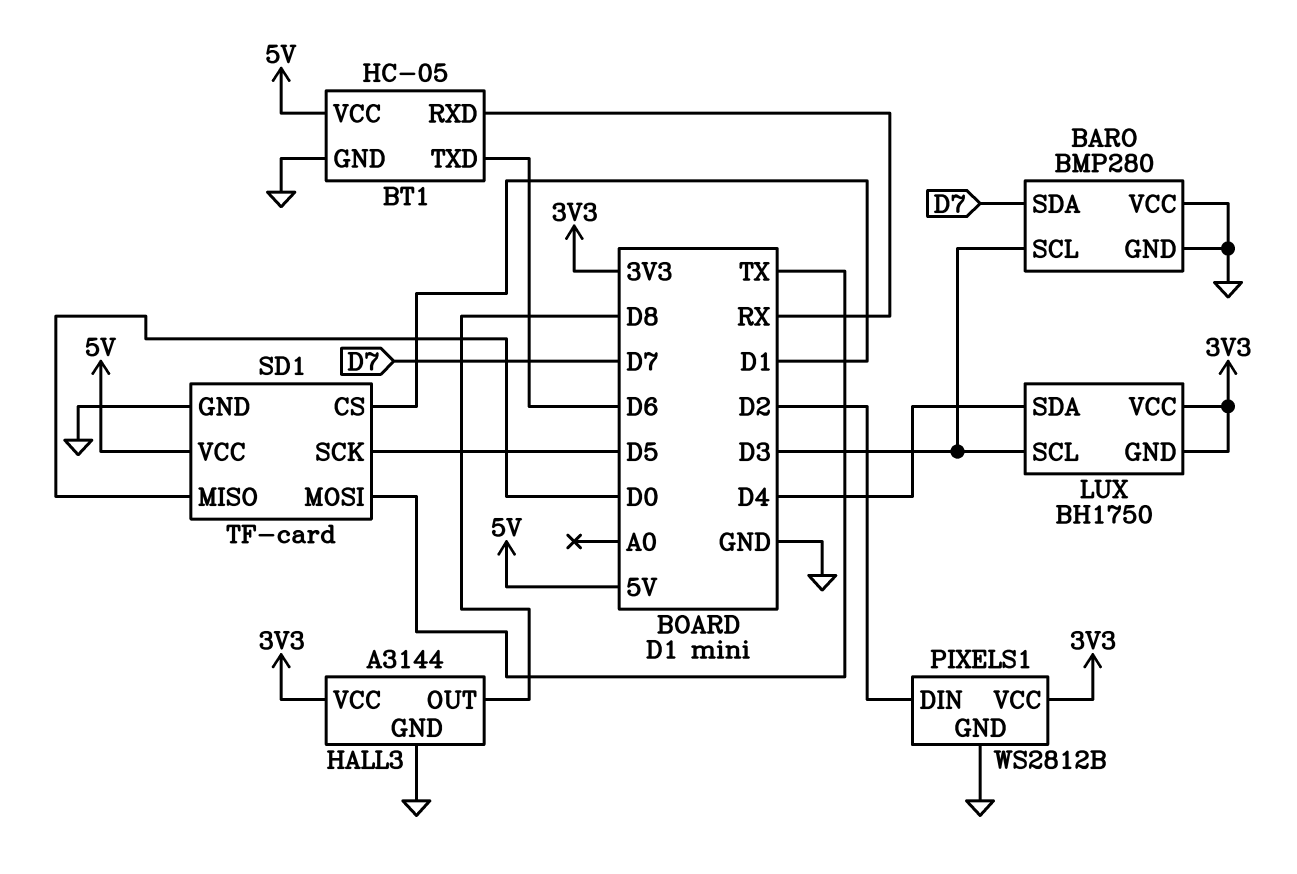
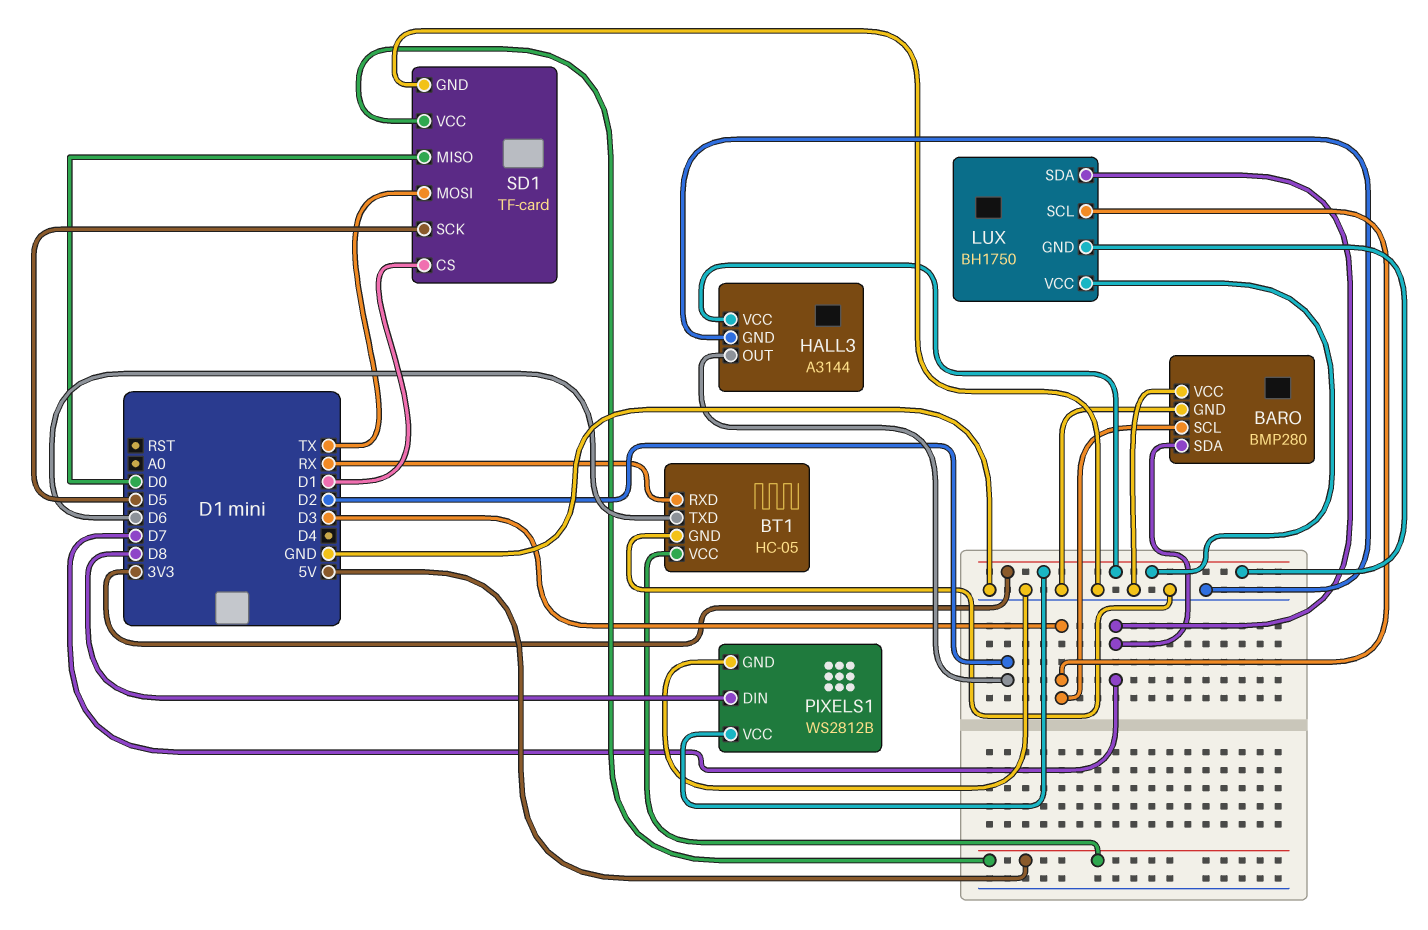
HALL3 pin OUT: D8 -> D2
LUX pin SDA: D4 -> D7
PIXELS1 pin DIN: D2 -> D8

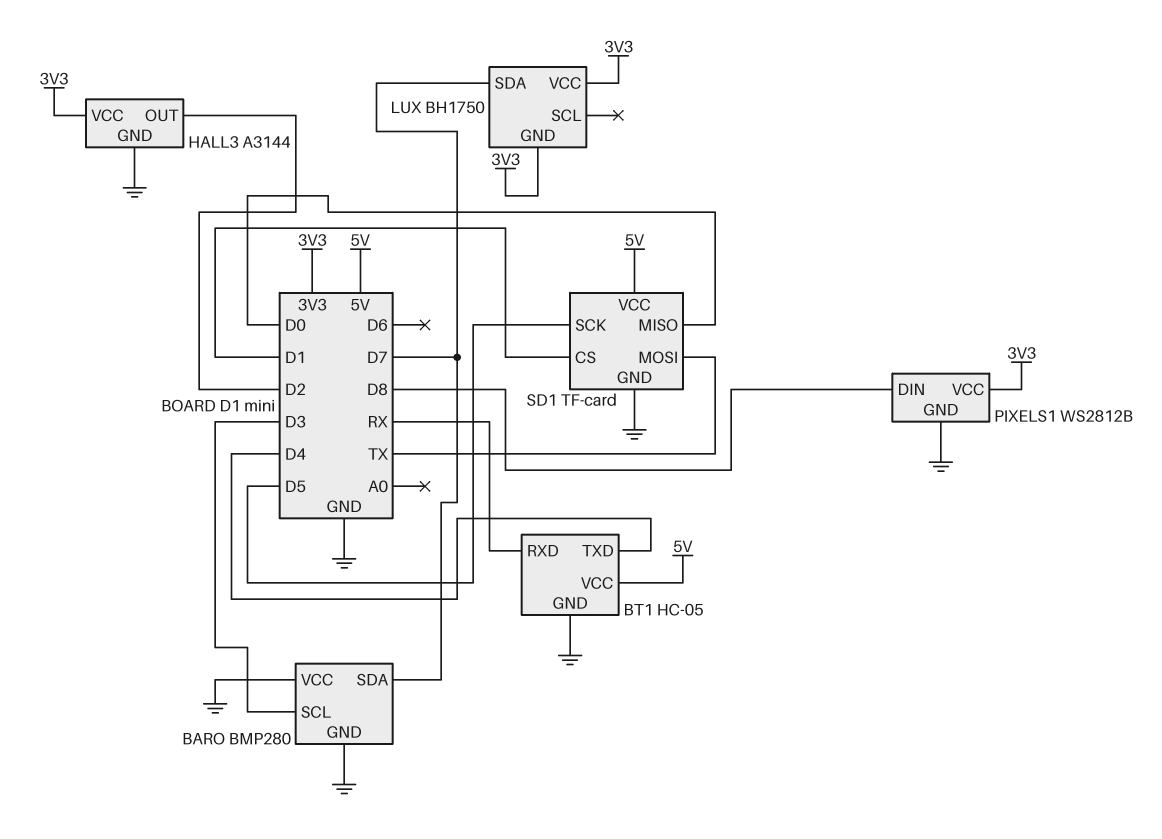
BT1 pin TXD: D6 -> D4
LUX pin SCL: D3 -> none

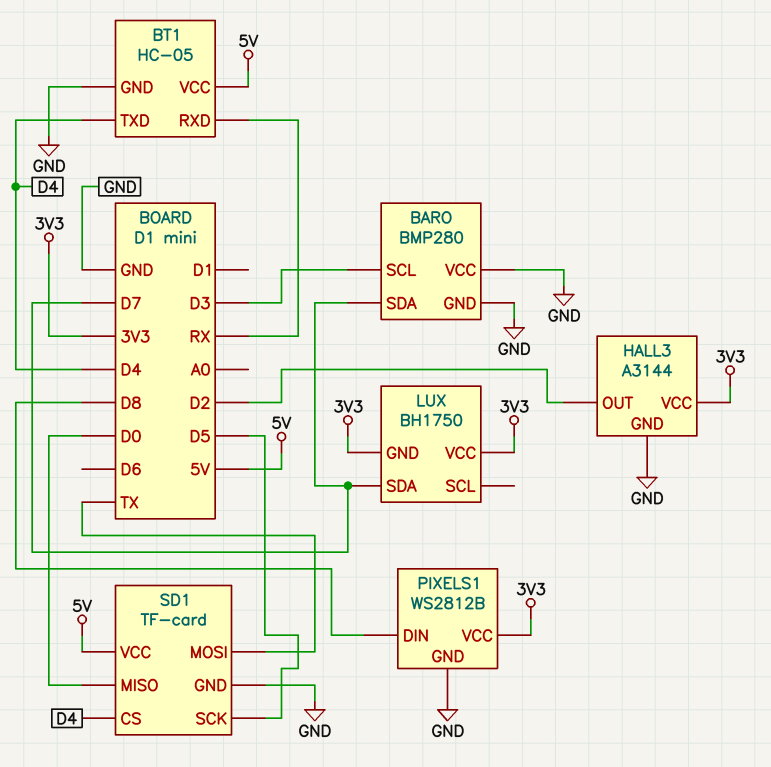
SD1 pin CS: D1 -> D4

